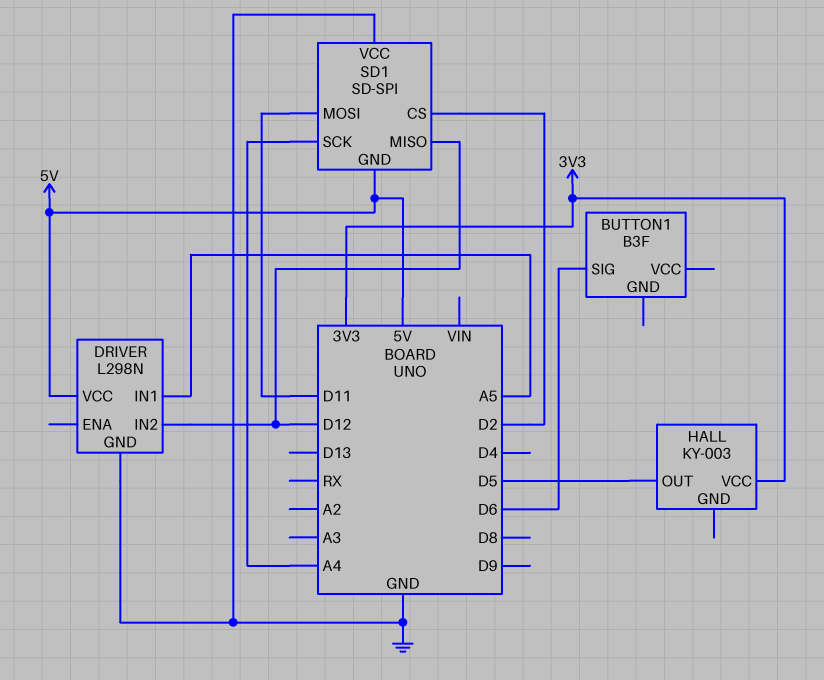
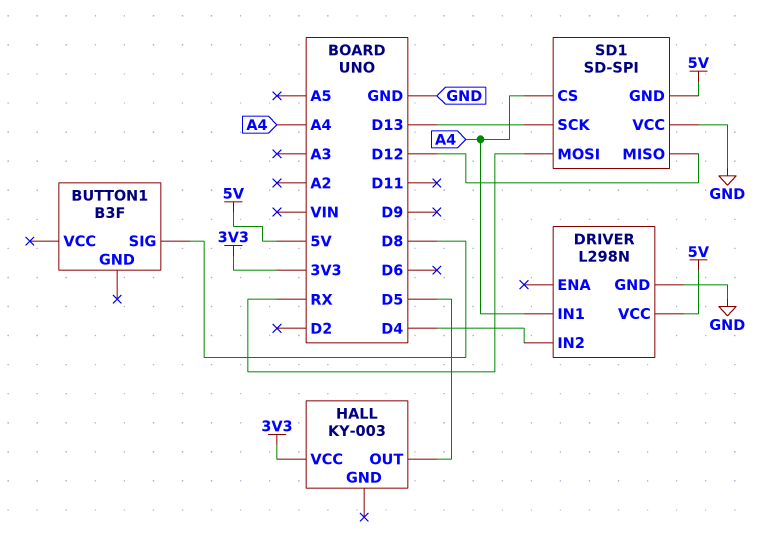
BUTTON1 pin SIG: D6 -> D8
DRIVER pin IN1: A5 -> A4
DRIVER pin IN2: D12 -> D4
SD1 pin CS: D2 -> A4
SD1 pin MOSI: D11 -> RX
SD1 pin SCK: A4 -> D13

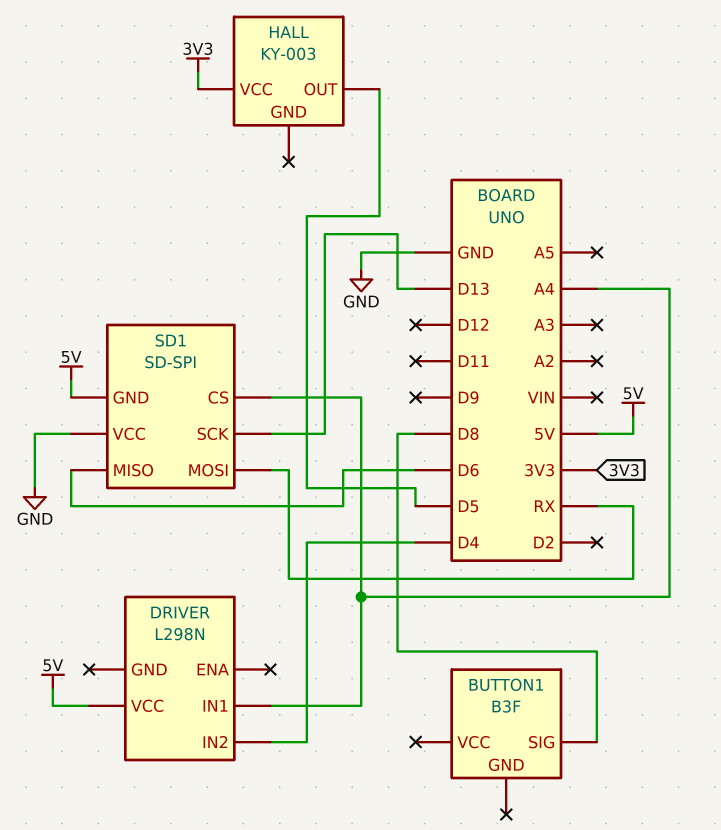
DRIVER pin GND: GND -> none
SD1 pin MISO: D12 -> D6

